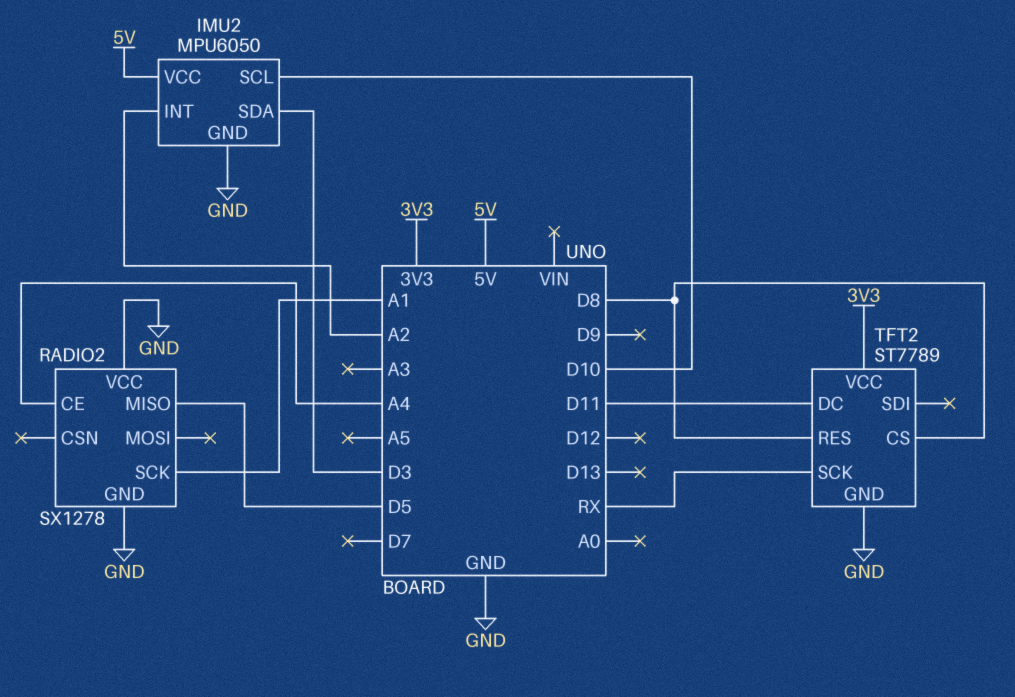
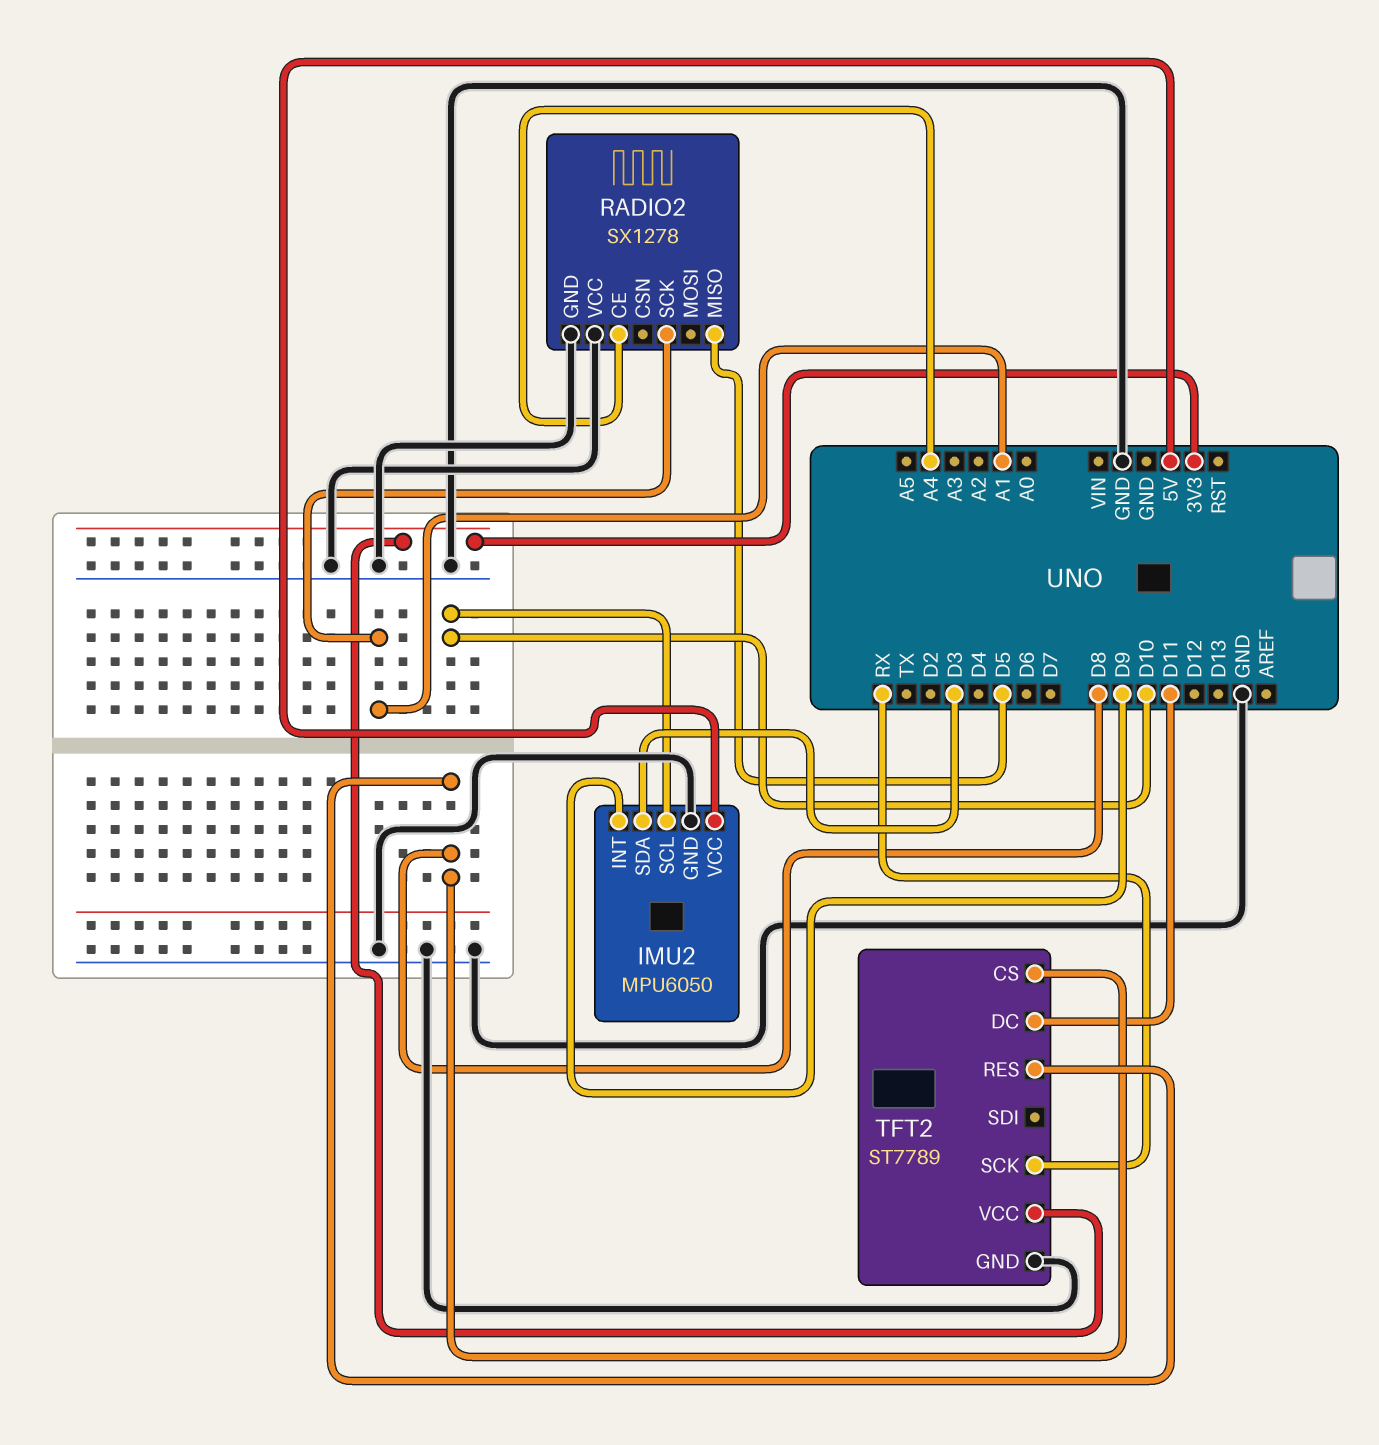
IMU2 pin INT: A2 -> D9

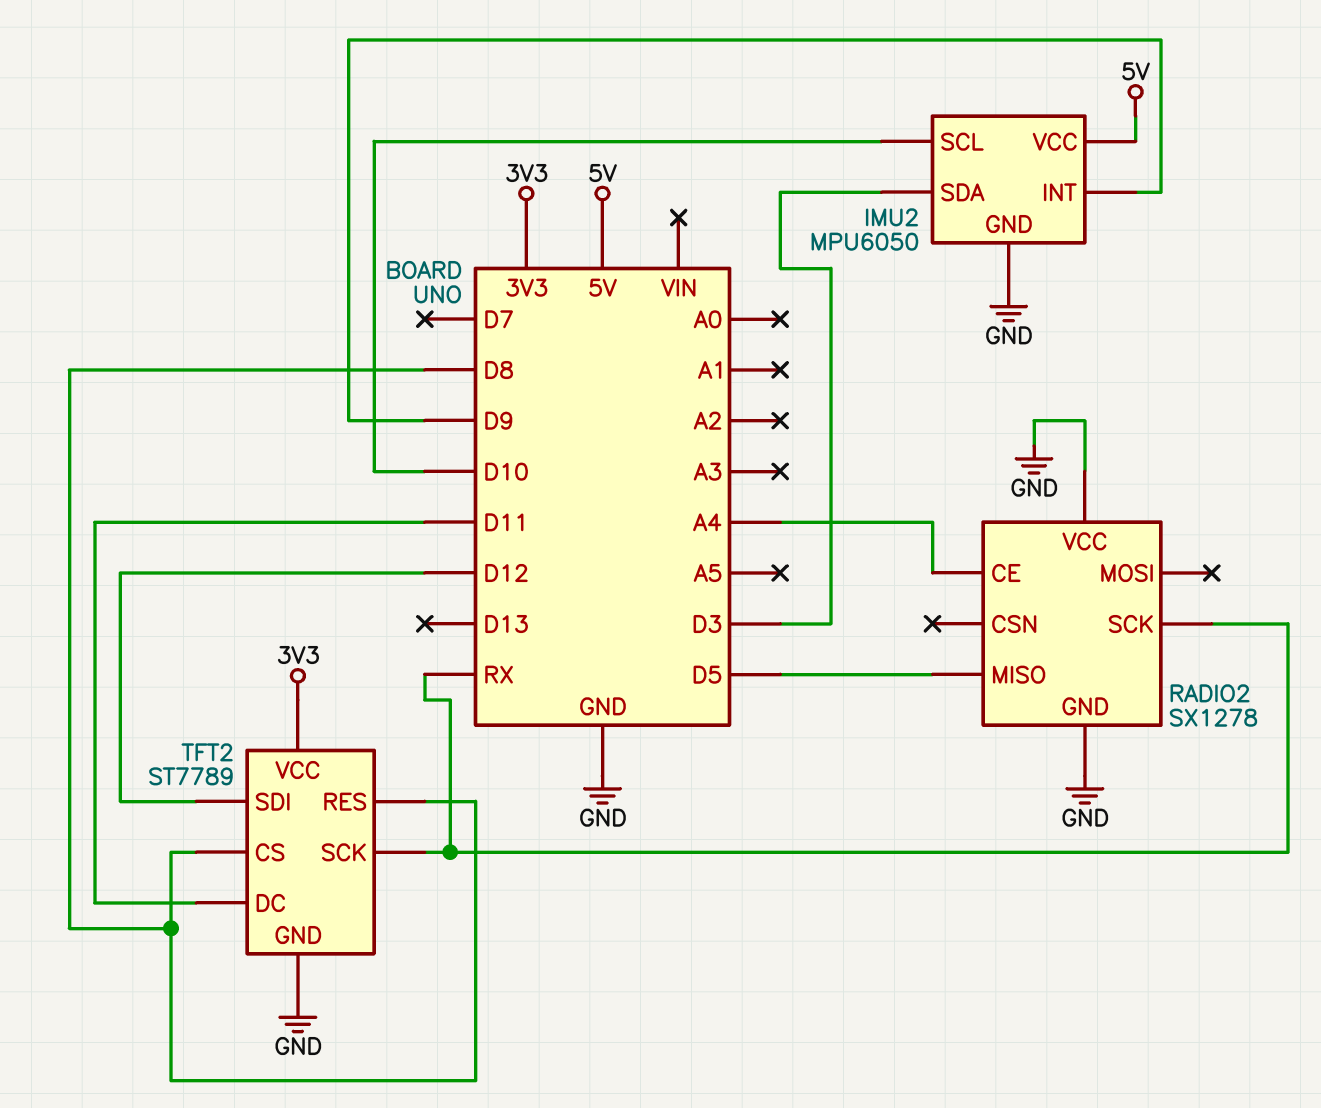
RADIO2 pin SCK: A1 -> RX
TFT2 pin SDI: none -> D12

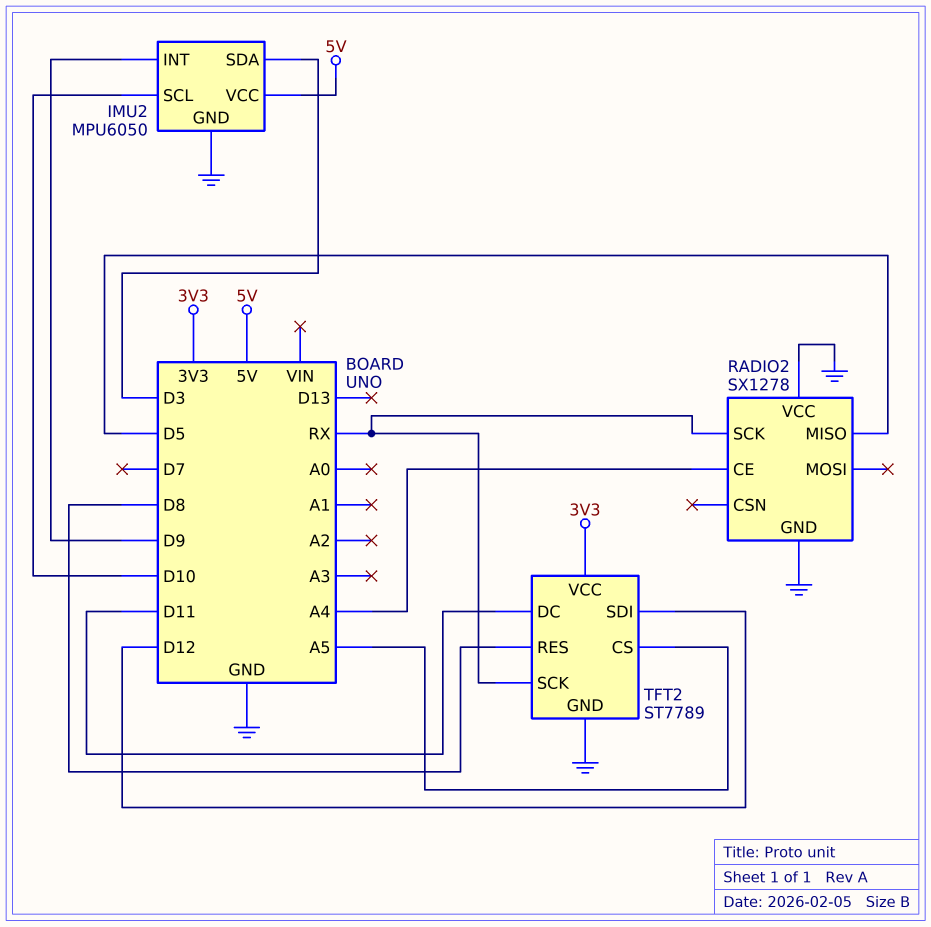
TFT2 pin CS: D8 -> A5

